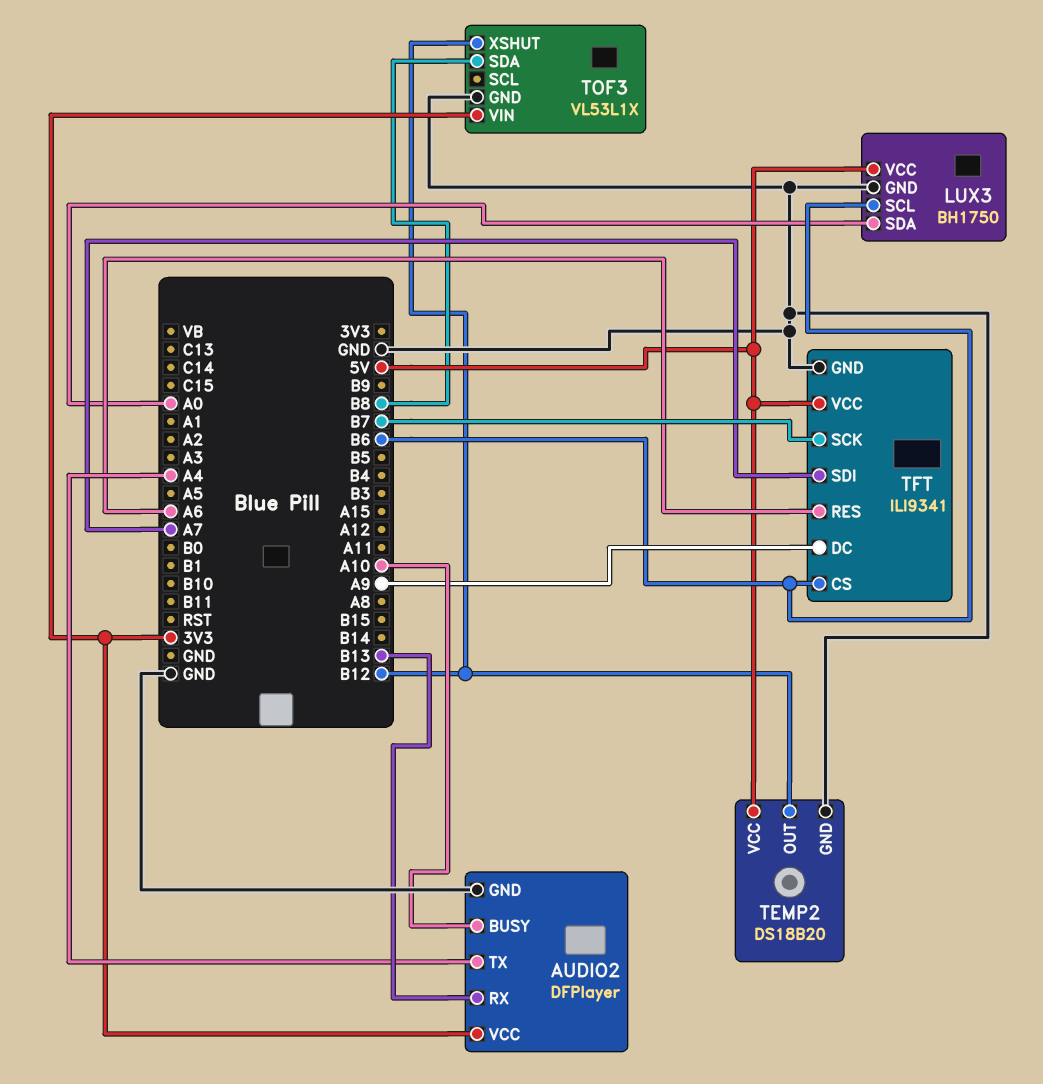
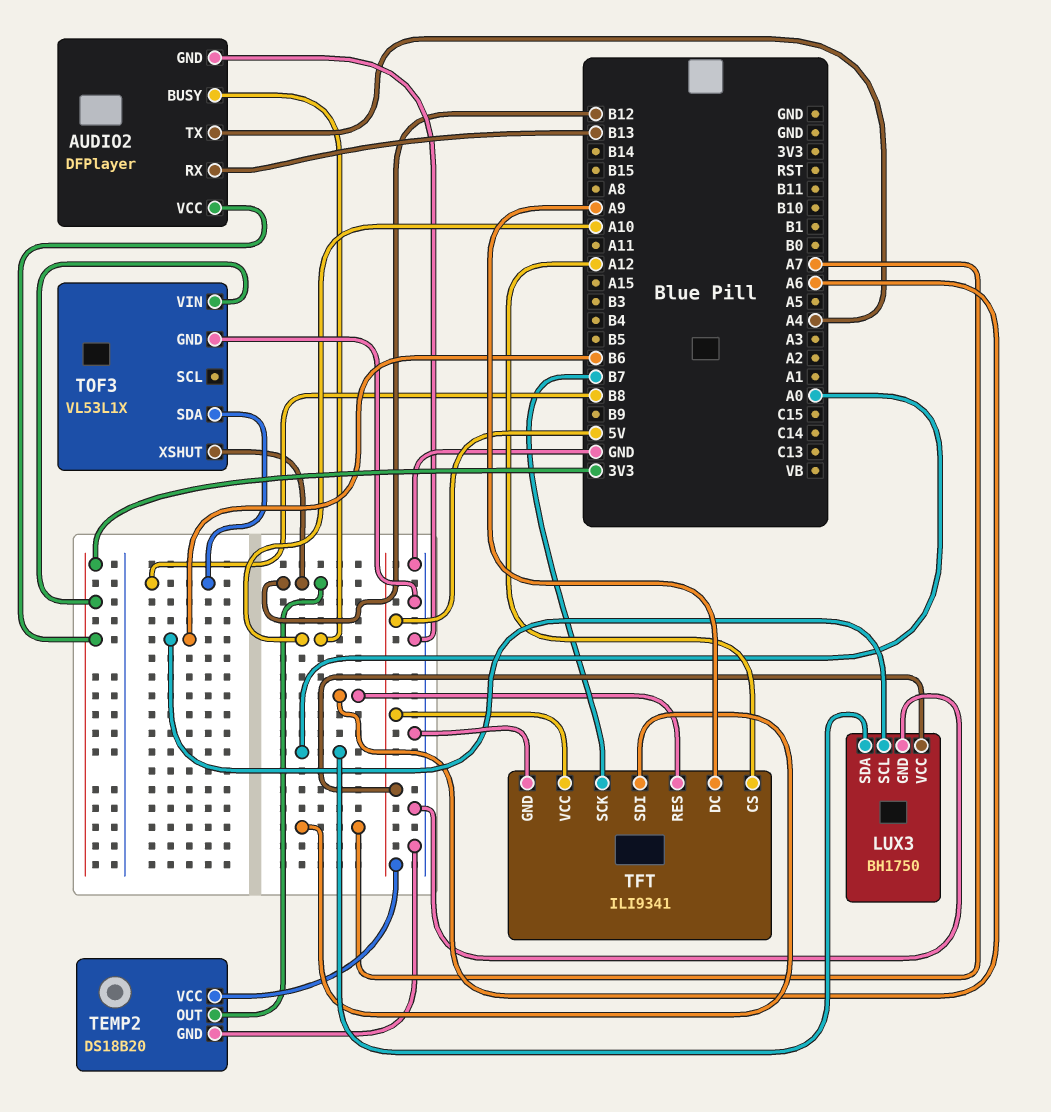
TFT pin CS: B6 -> A12

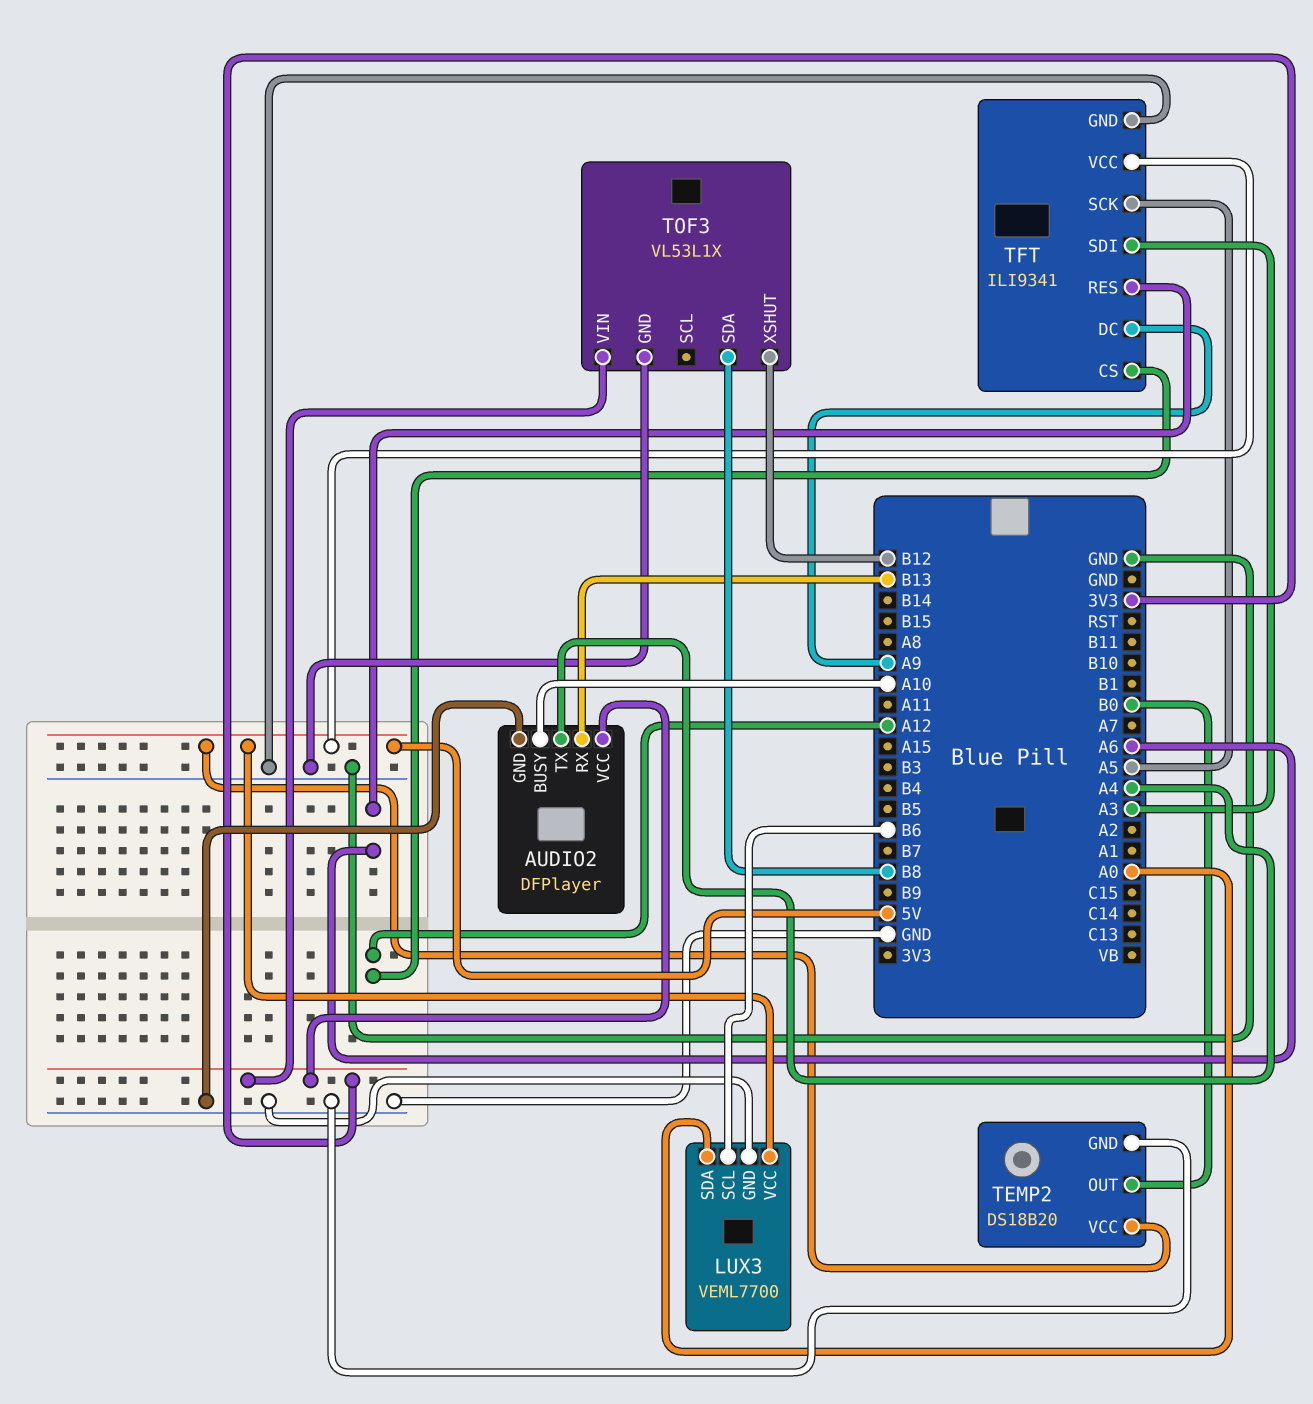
LUX3: BH1750 -> VEML7700
TEMP2 pin OUT: B12 -> B0
TFT pin SCK: B7 -> A5
TFT pin SDI: A7 -> A3

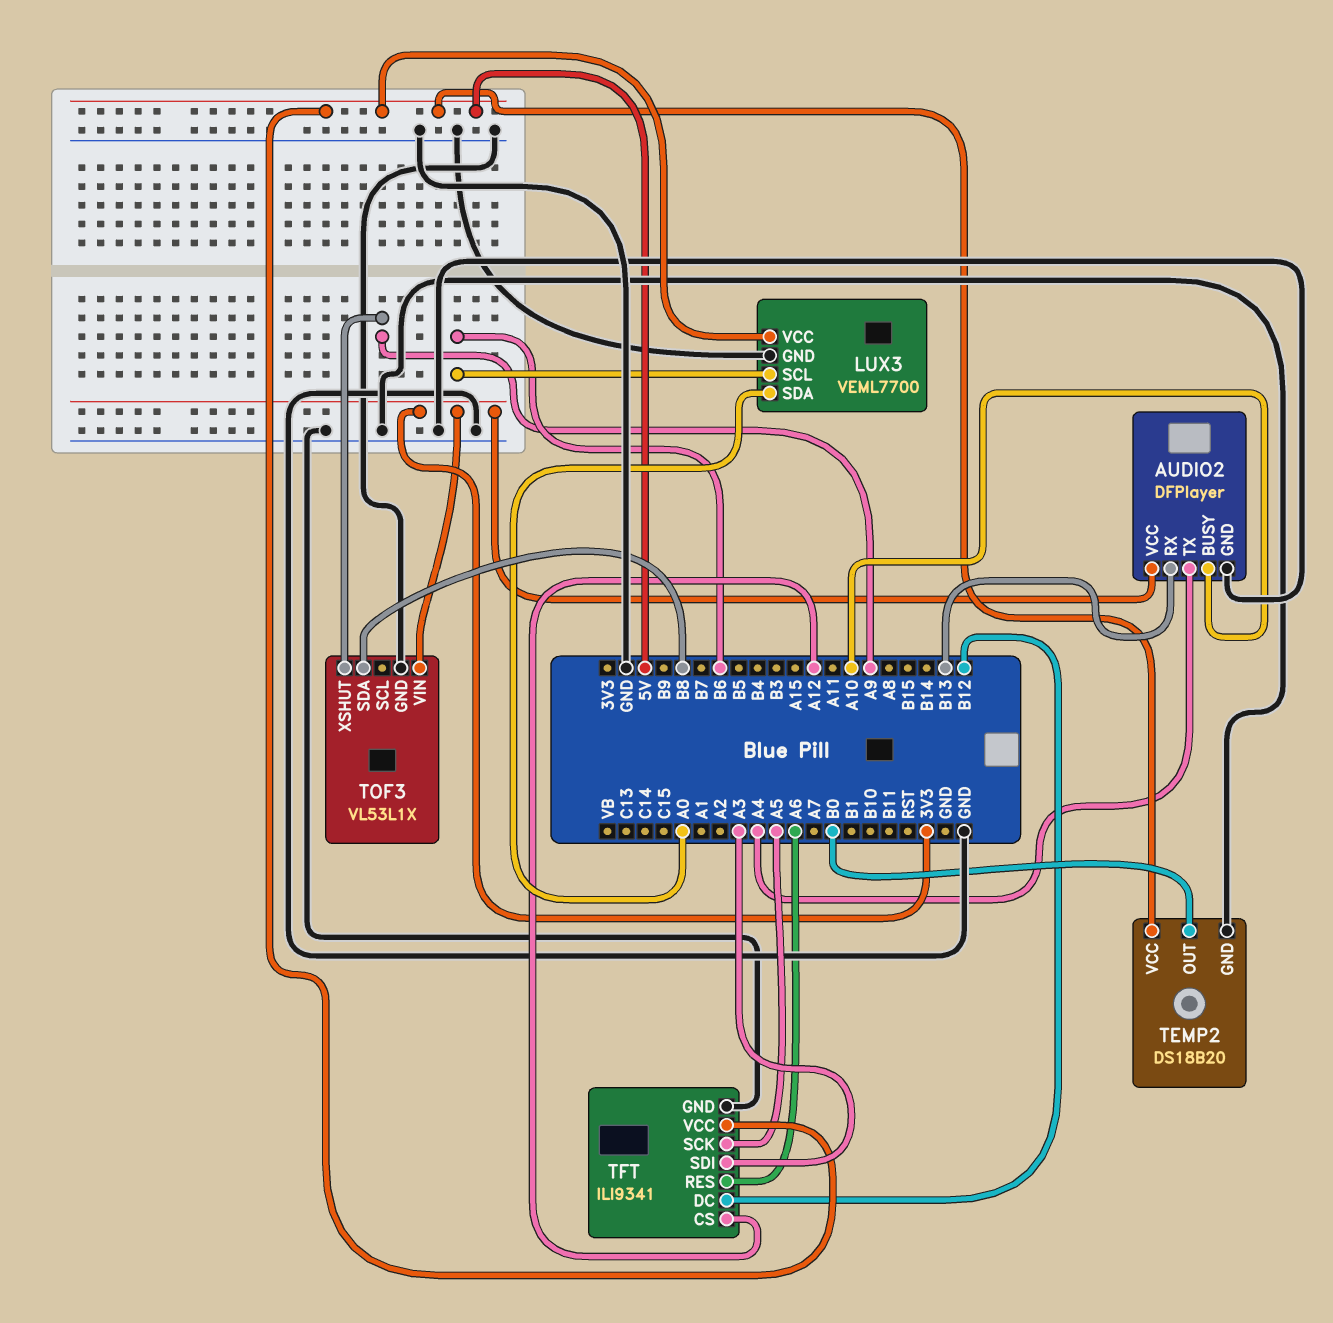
TFT pin DC: A9 -> B12
TOF3 pin XSHUT: B12 -> A9

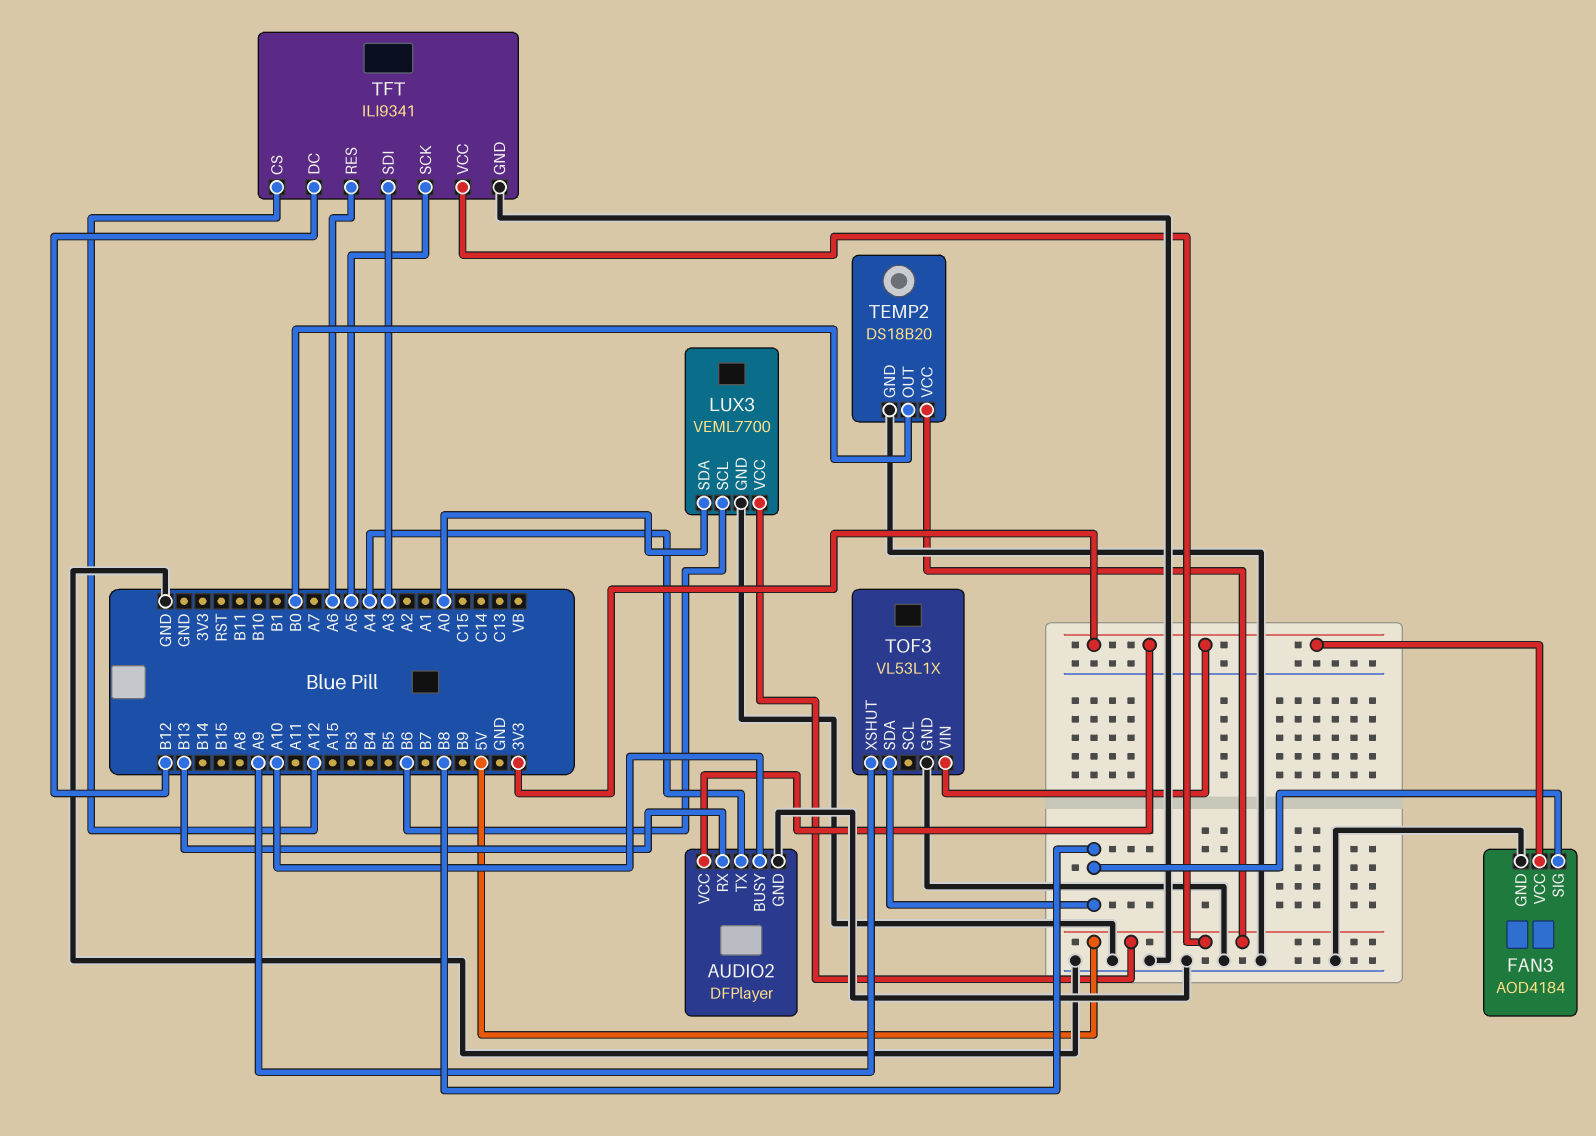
FAN3: none -> AOD4184
FAN3 pin GND: none -> GND
FAN3 pin SIG: none -> B8
FAN3 pin VCC: none -> 3V3

